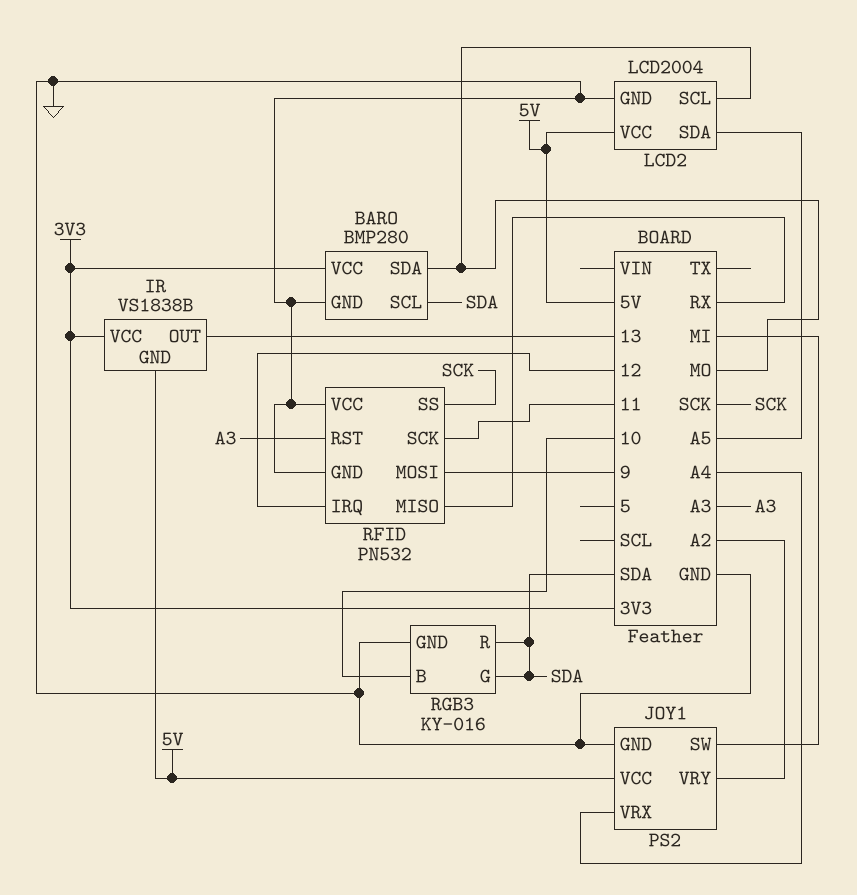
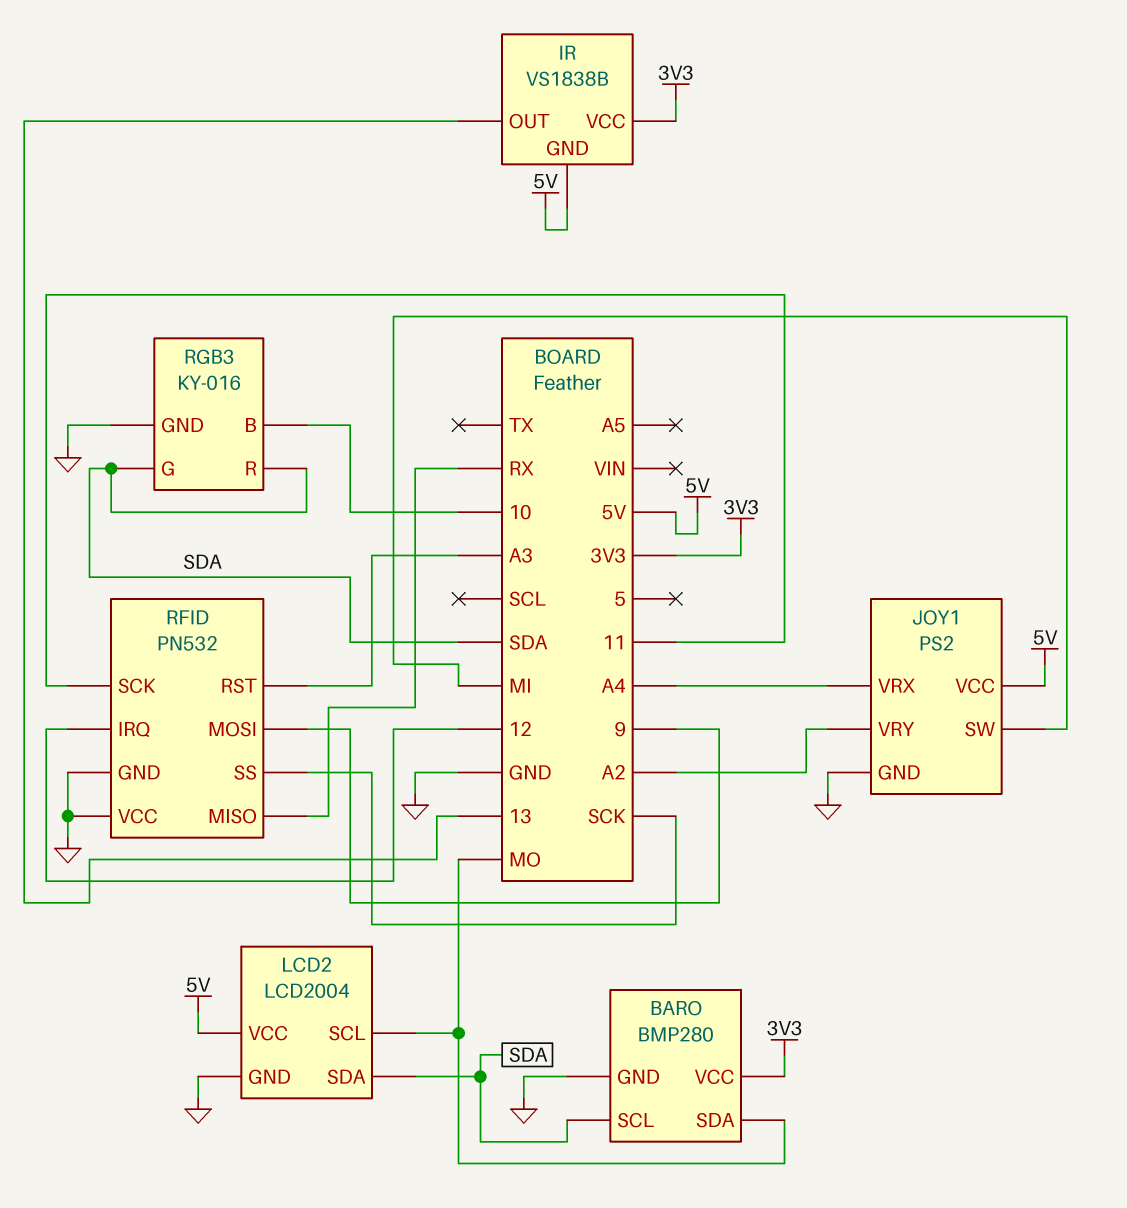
LCD2 pin SDA: A5 -> SDA

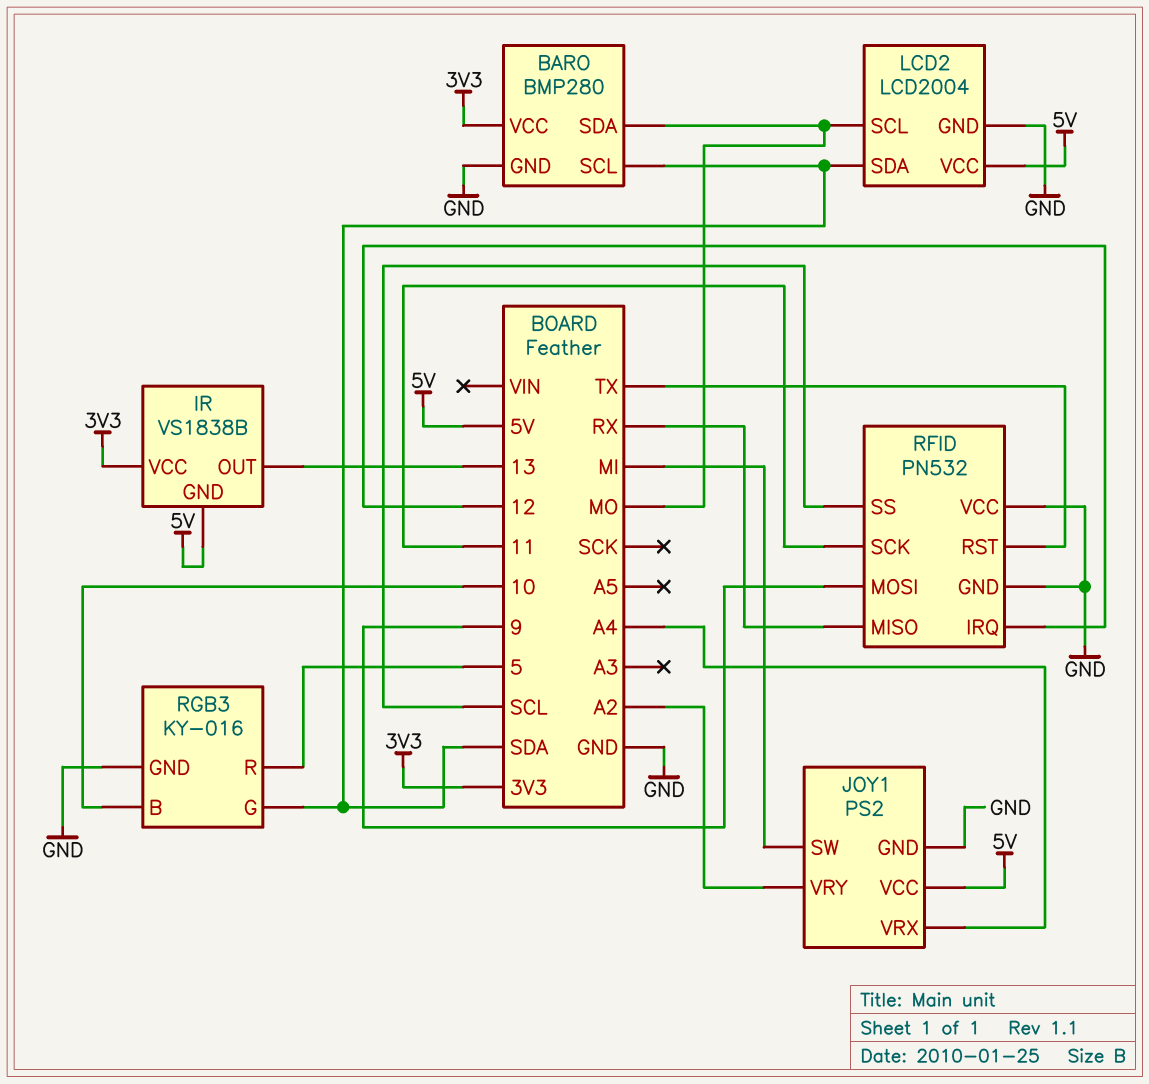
RFID pin RST: A3 -> TX
RFID pin SS: SCK -> SCL
RGB3 pin R: SDA -> 5

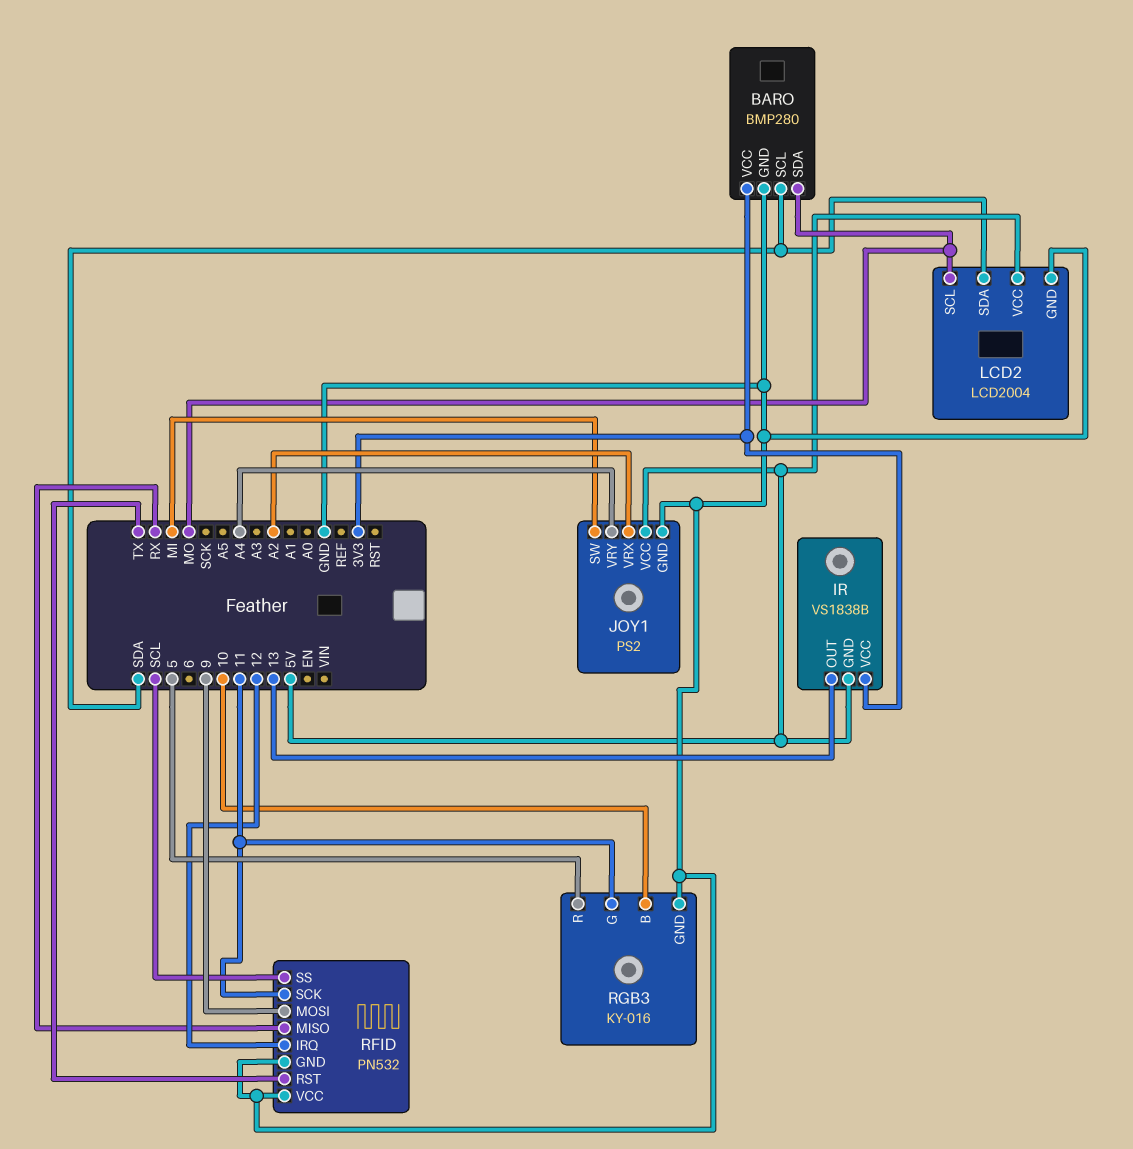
JOY1 pin VRX: A4 -> A2
JOY1 pin VRY: A2 -> A4
RGB3 pin G: SDA -> 11

